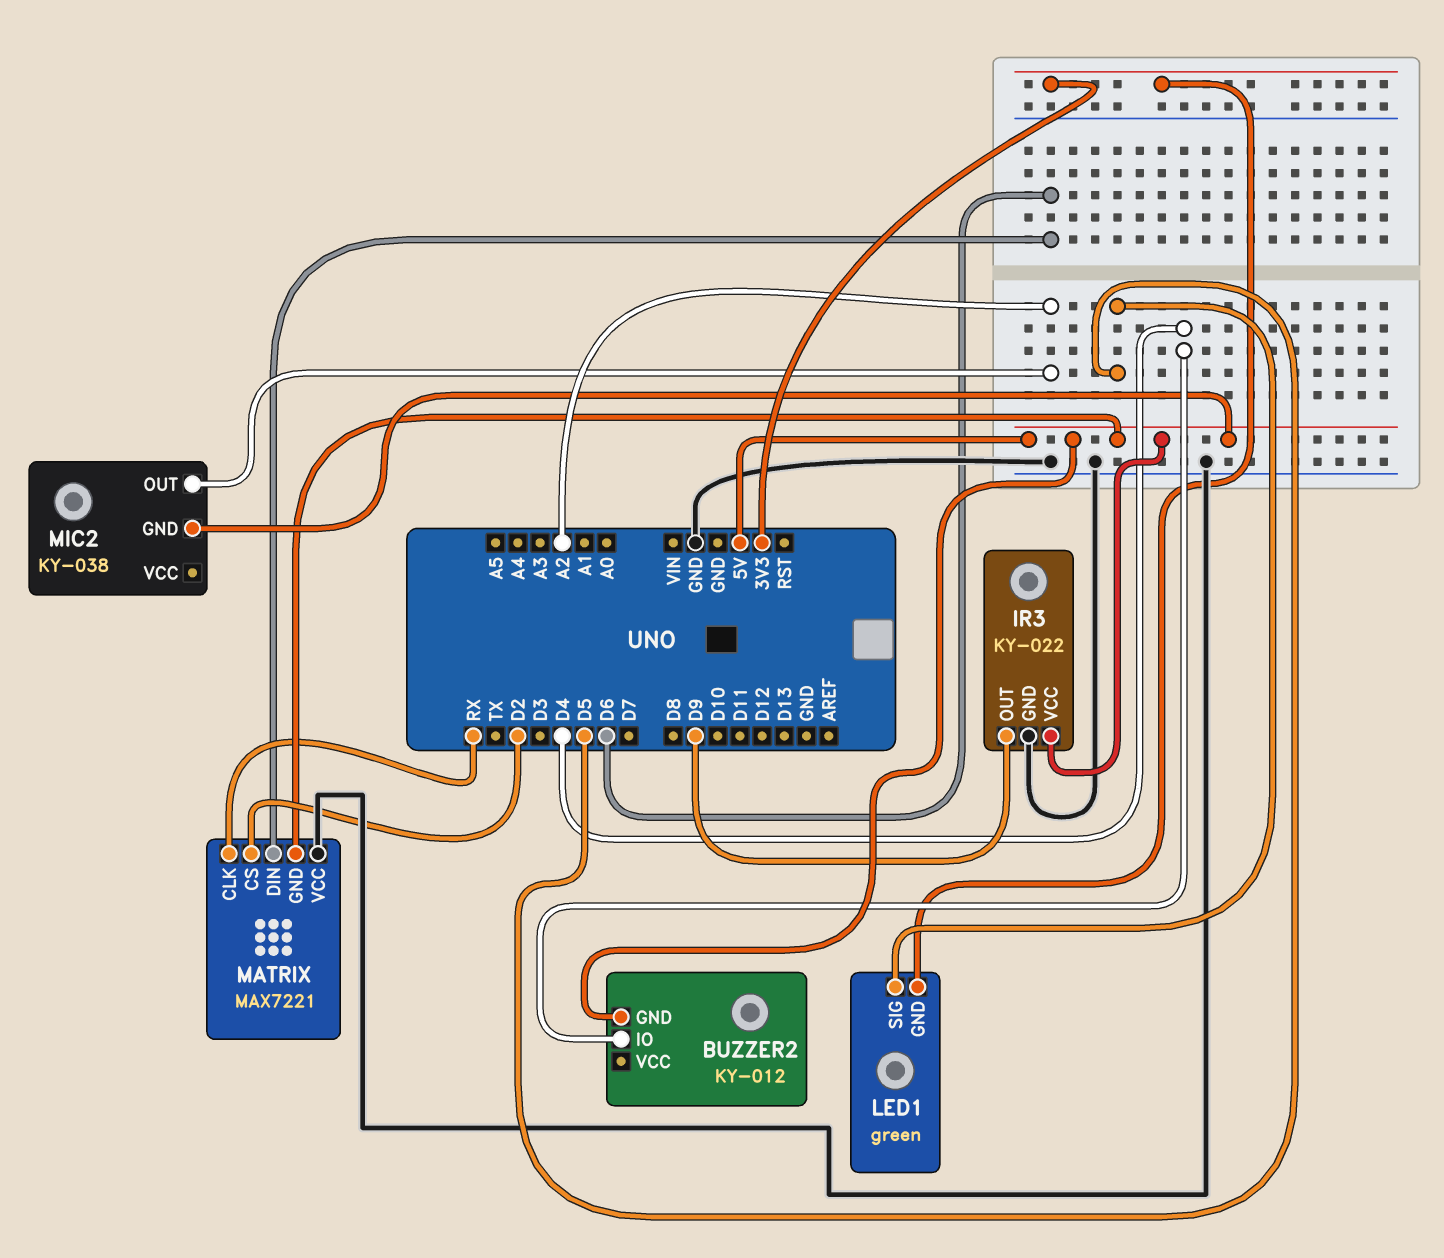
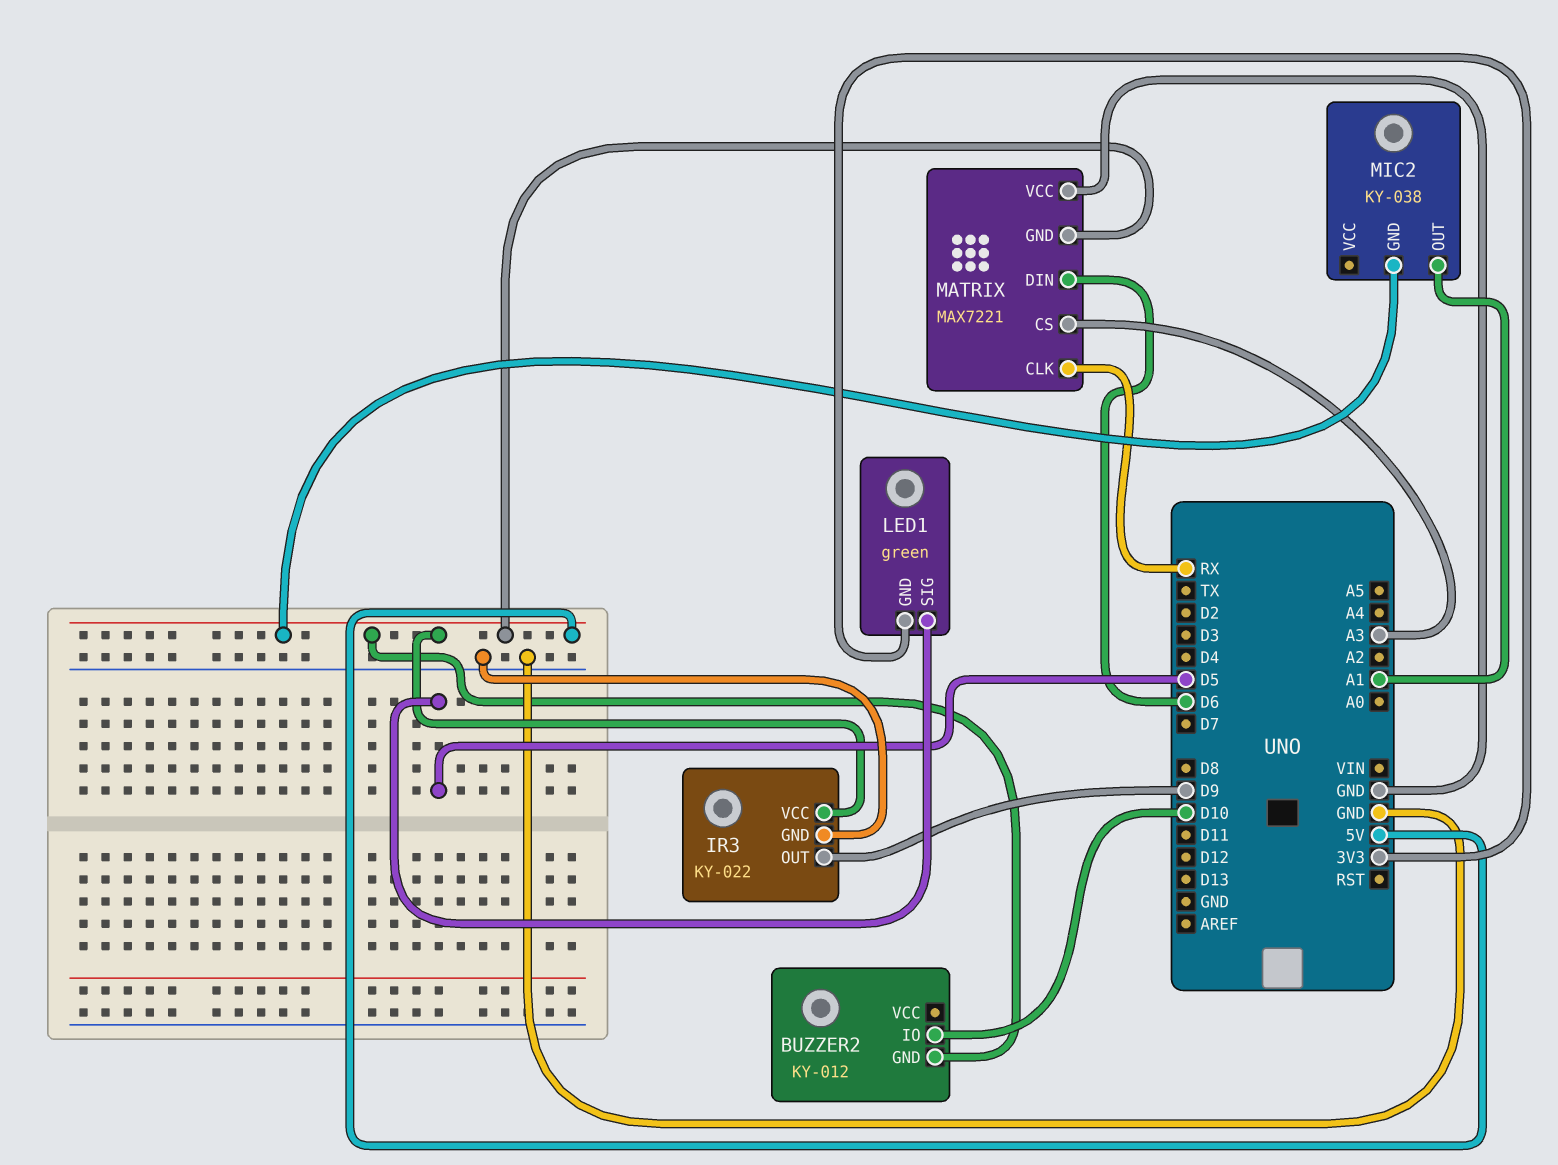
BUZZER2 pin IO: D4 -> D10
MATRIX pin CS: D2 -> A3
MIC2 pin OUT: A2 -> A1

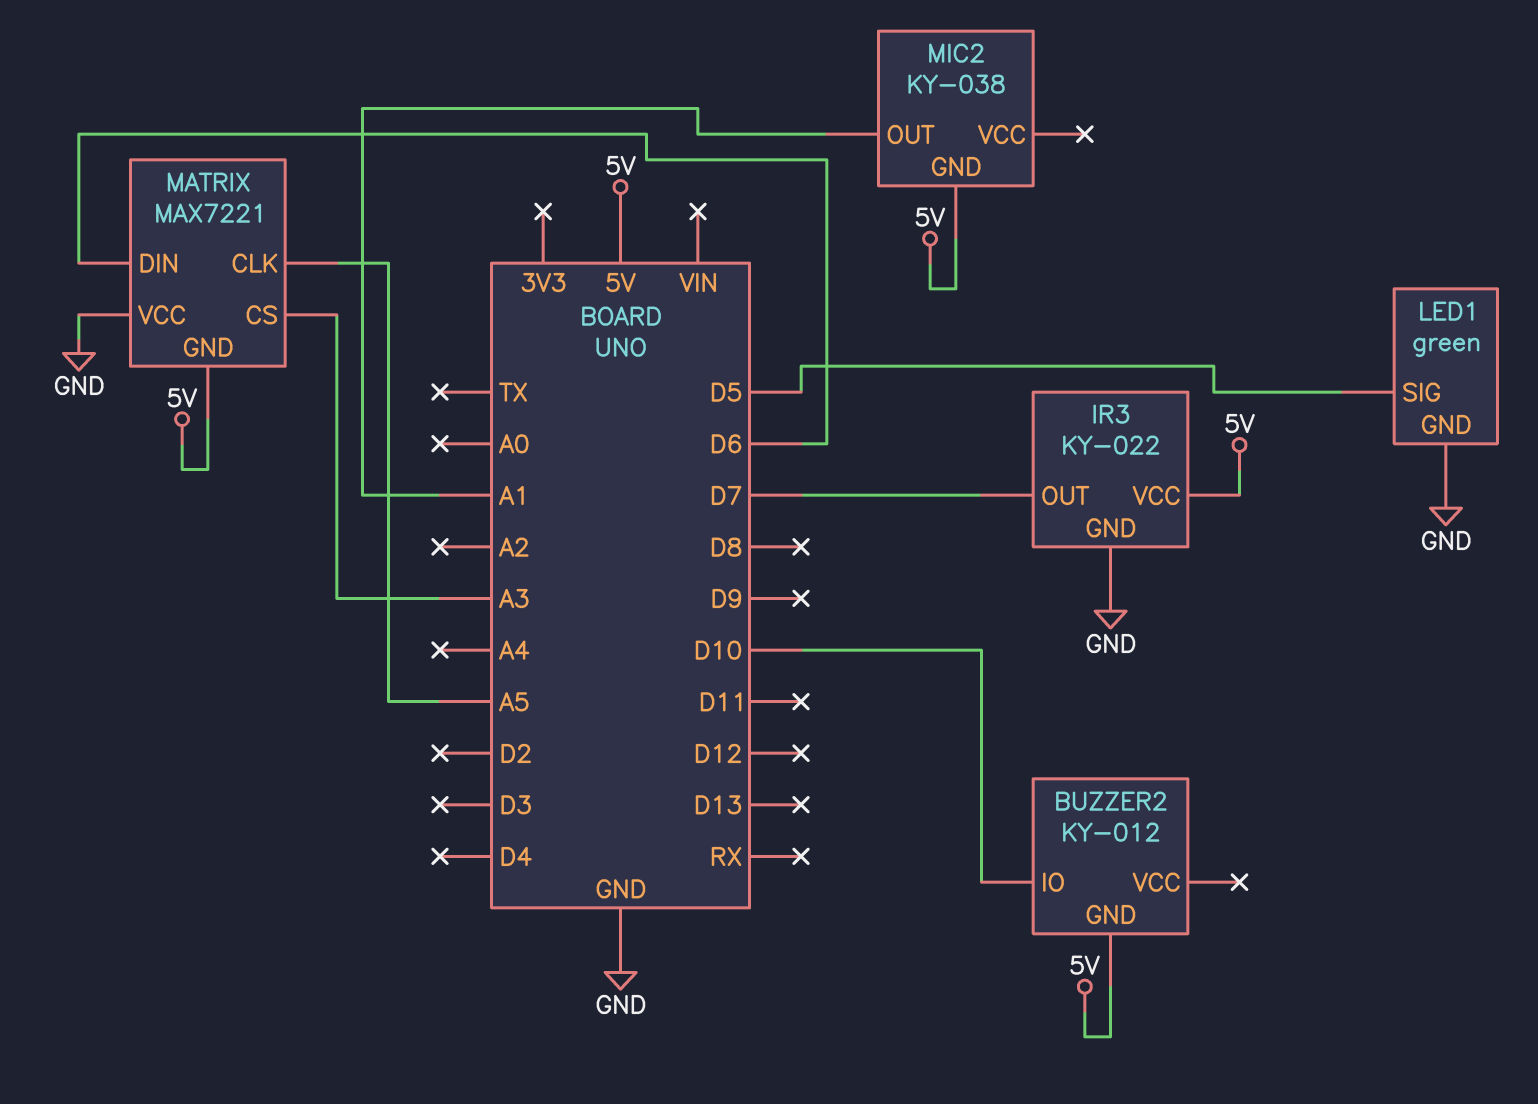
IR3 pin OUT: D9 -> D7
LED1 pin GND: 3V3 -> GND
MATRIX pin CLK: RX -> A5

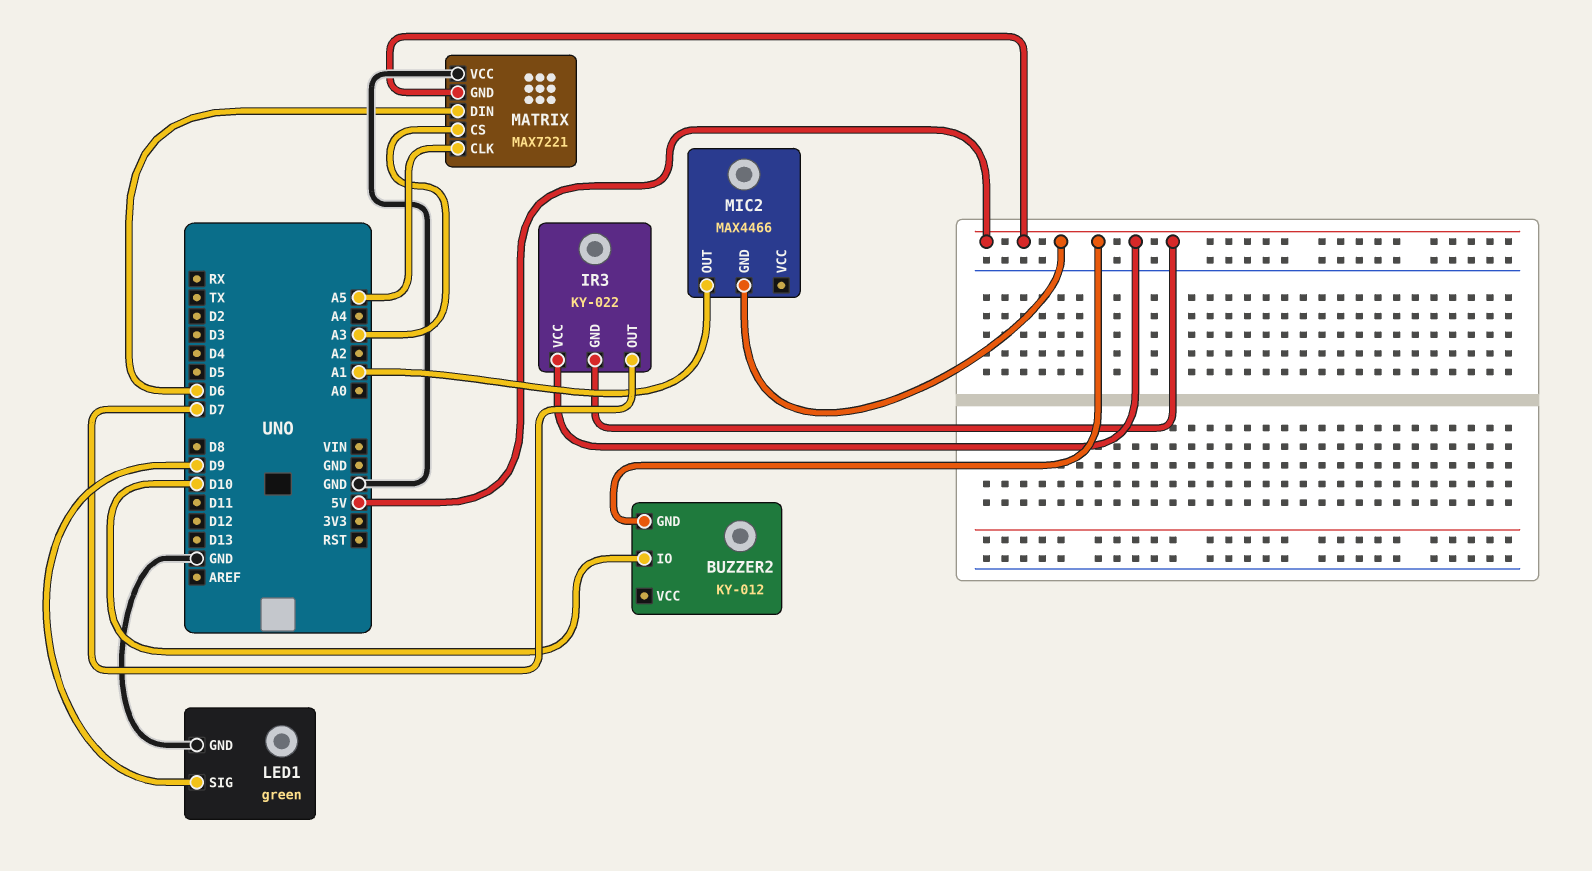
IR3 pin GND: GND -> 5V
LED1 pin SIG: D5 -> D9
MIC2: KY-038 -> MAX4466

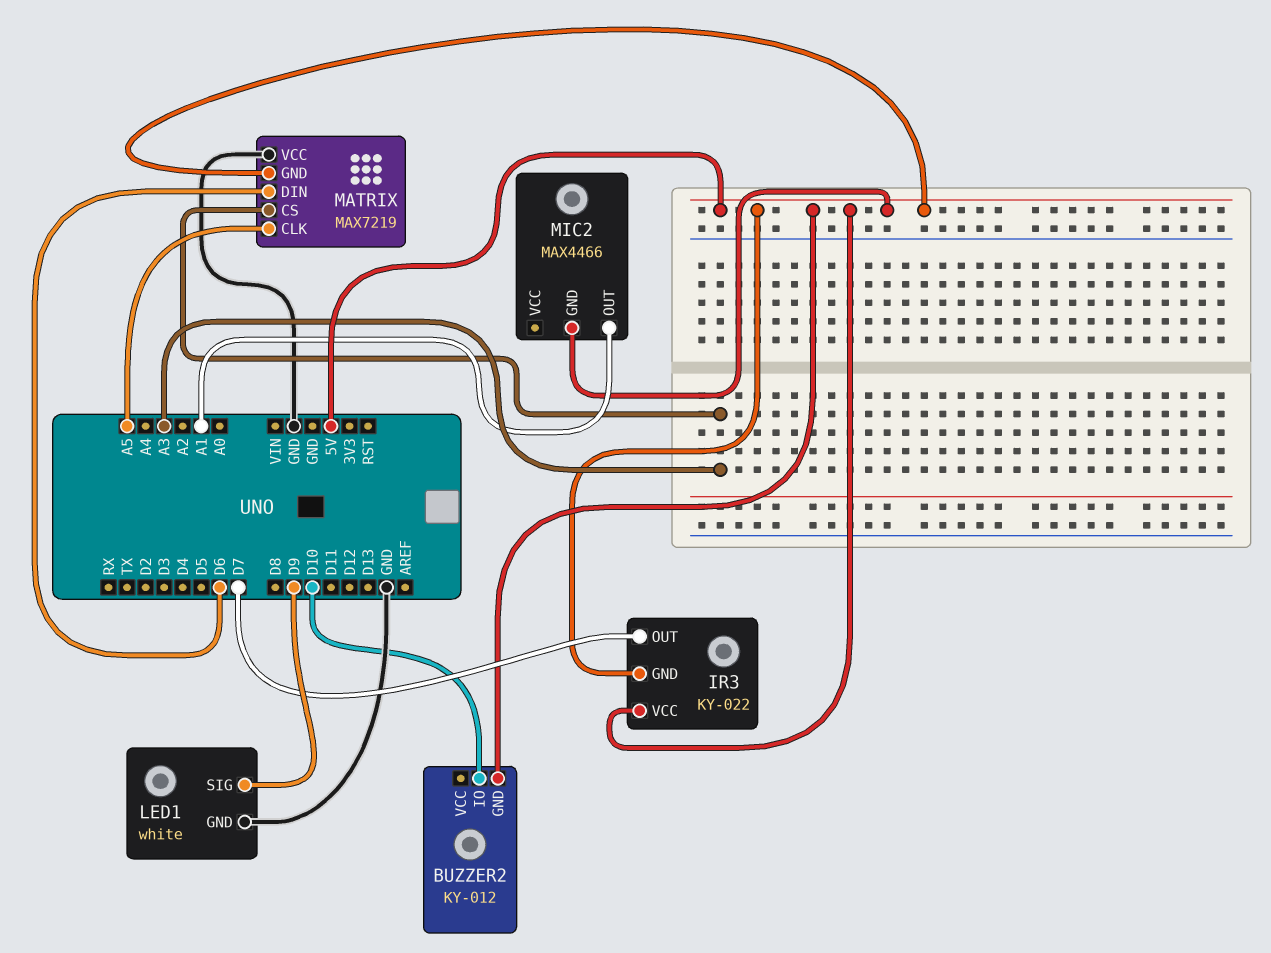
LED1: green -> white
MATRIX: MAX7221 -> MAX7219

